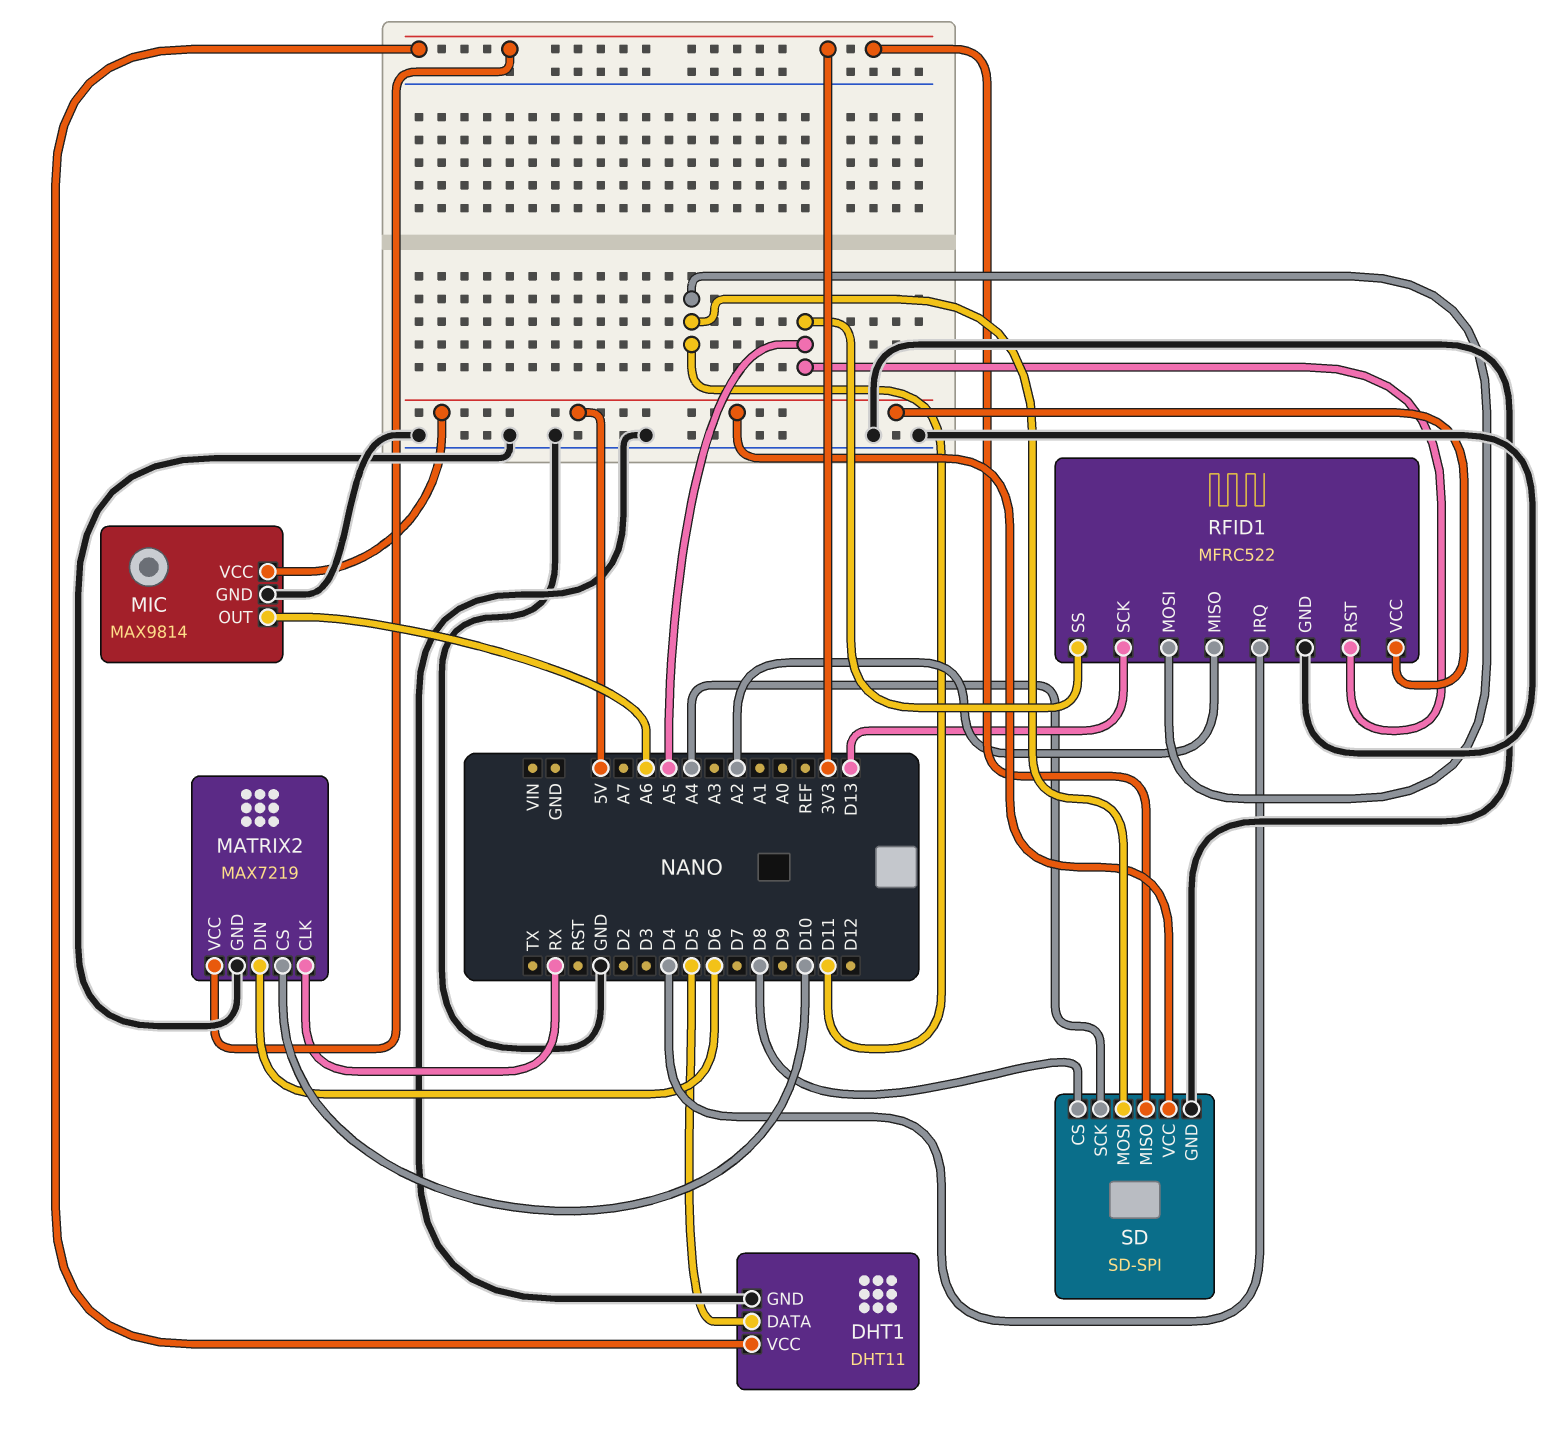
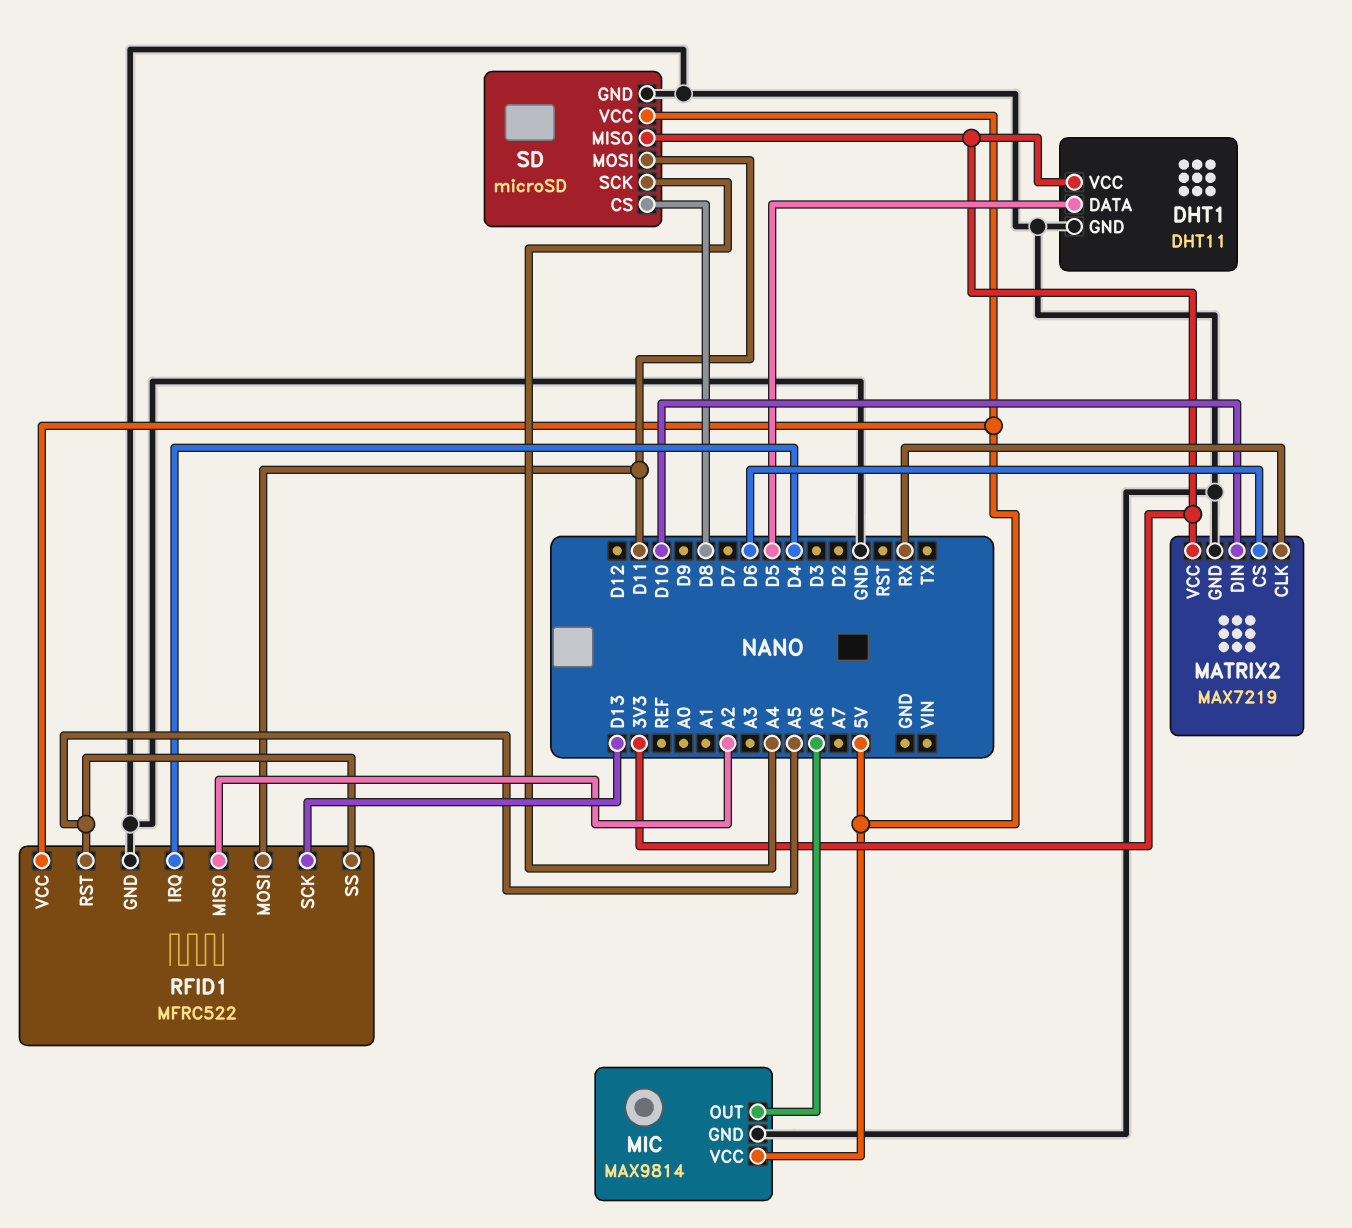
MATRIX2 pin CS: D10 -> D6
MATRIX2 pin DIN: D6 -> D10
SD: SD-SPI -> microSD

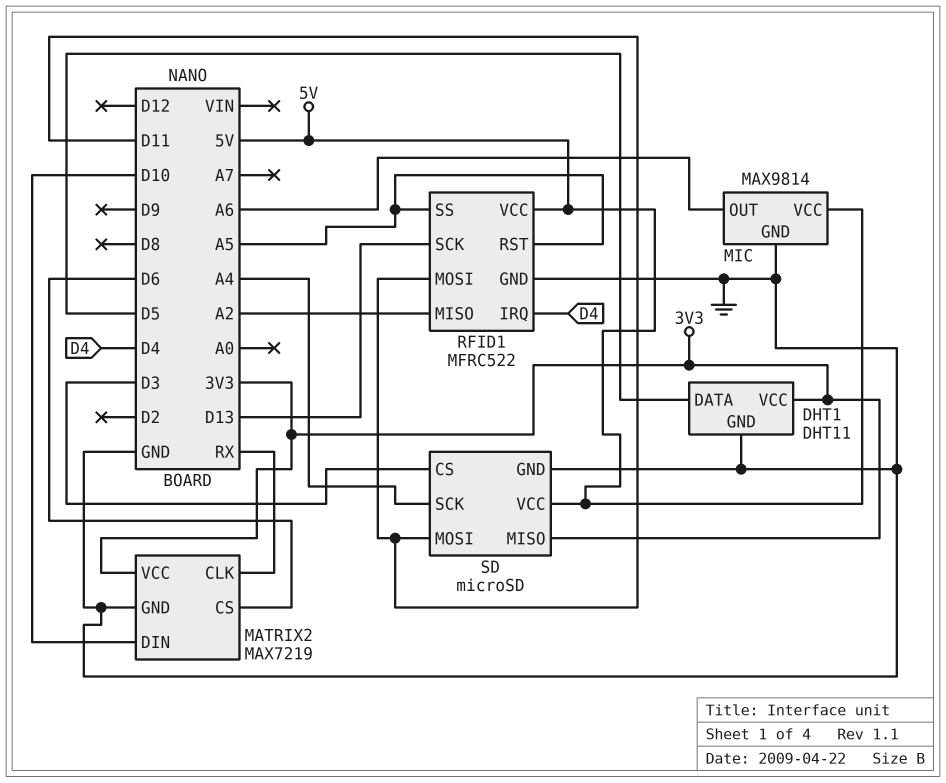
SD pin CS: D8 -> D3

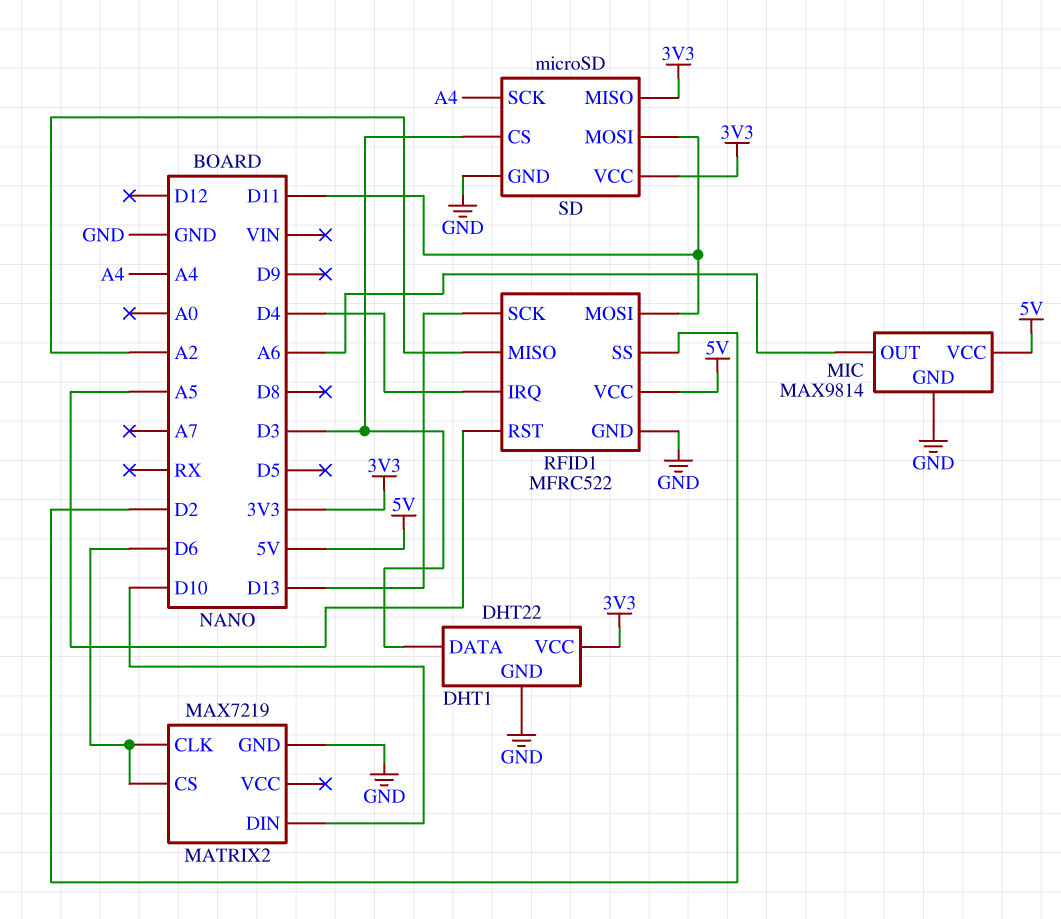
DHT1: DHT11 -> DHT22
DHT1 pin DATA: D5 -> D3
MATRIX2 pin CLK: RX -> D6
MATRIX2 pin VCC: 3V3 -> none
RFID1 pin SS: A5 -> D2
SD pin VCC: 5V -> 3V3

